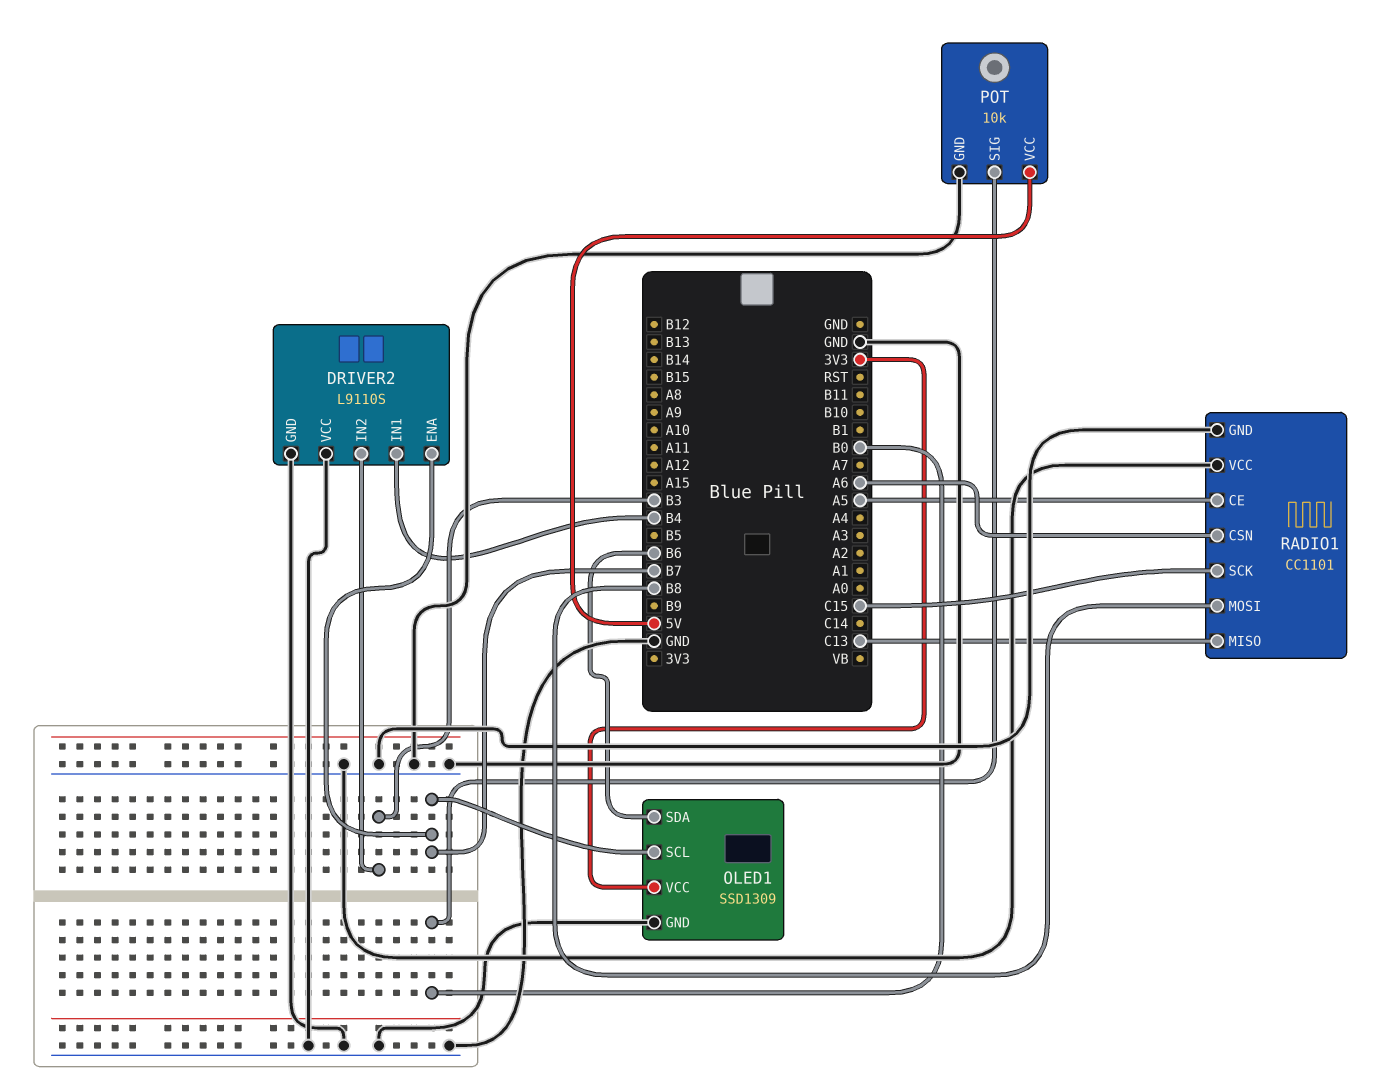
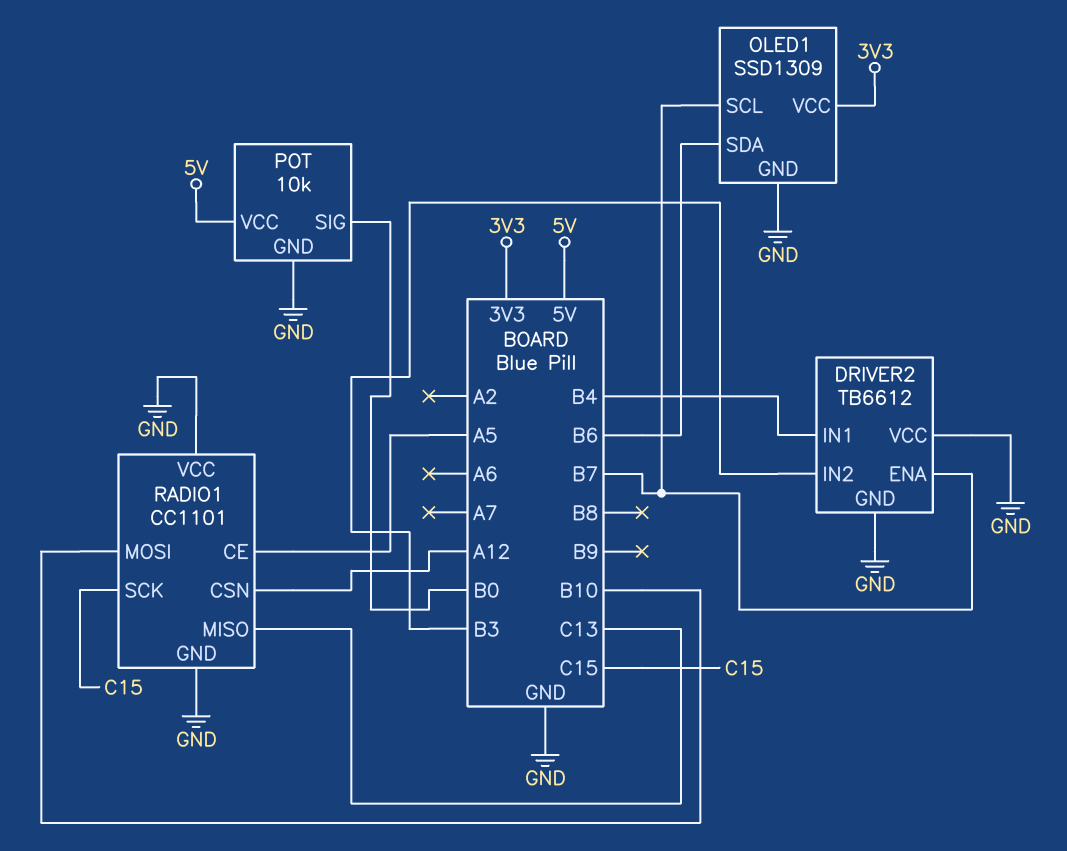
DRIVER2: L9110S -> TB6612
RADIO1 pin CSN: A6 -> A12
RADIO1 pin MOSI: B8 -> B10

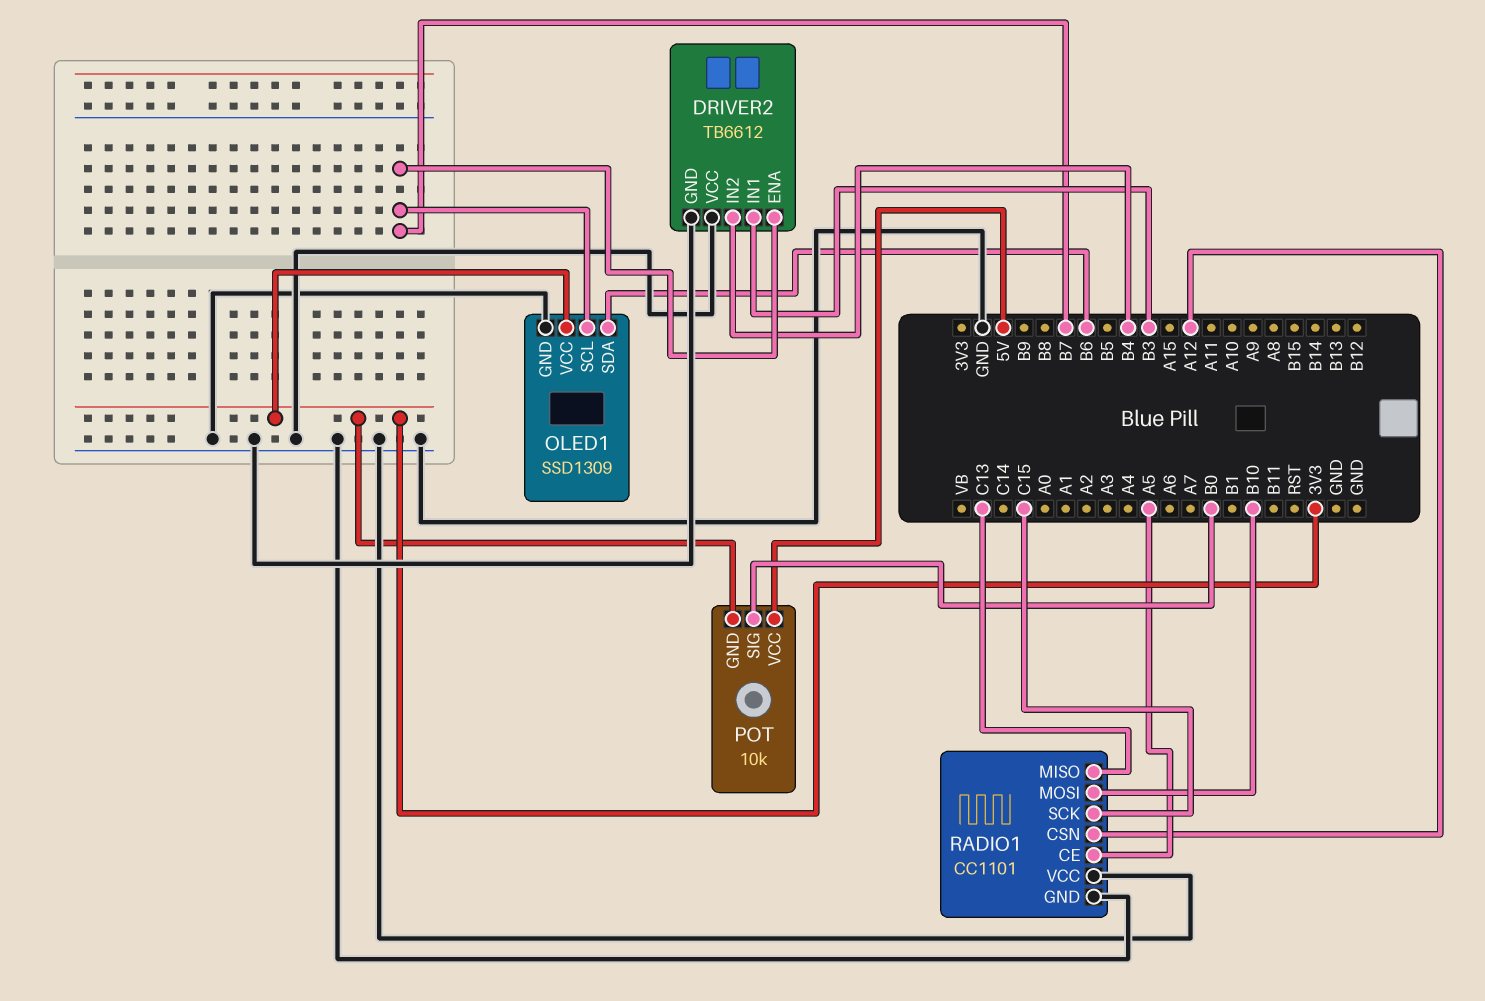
DRIVER2 pin IN1: B4 -> B3
DRIVER2 pin IN2: B3 -> B4
POT pin GND: GND -> 3V3

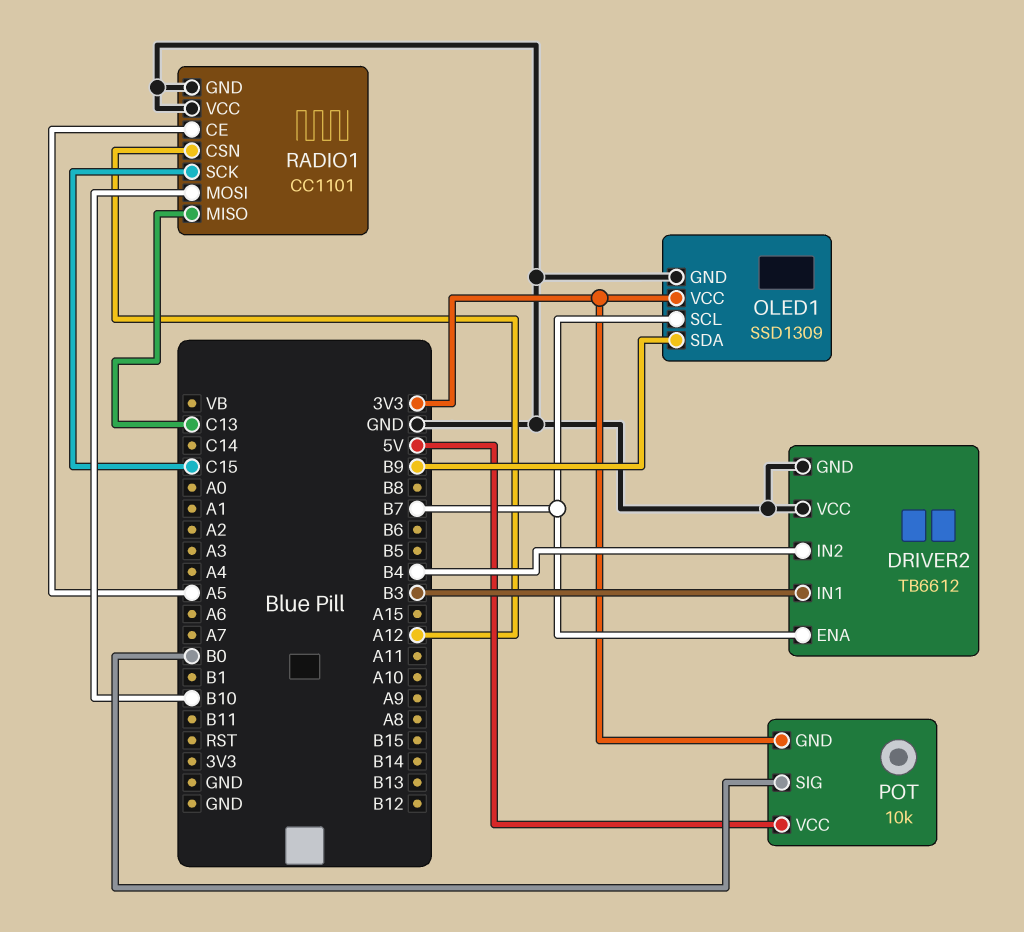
OLED1 pin SDA: B6 -> B9

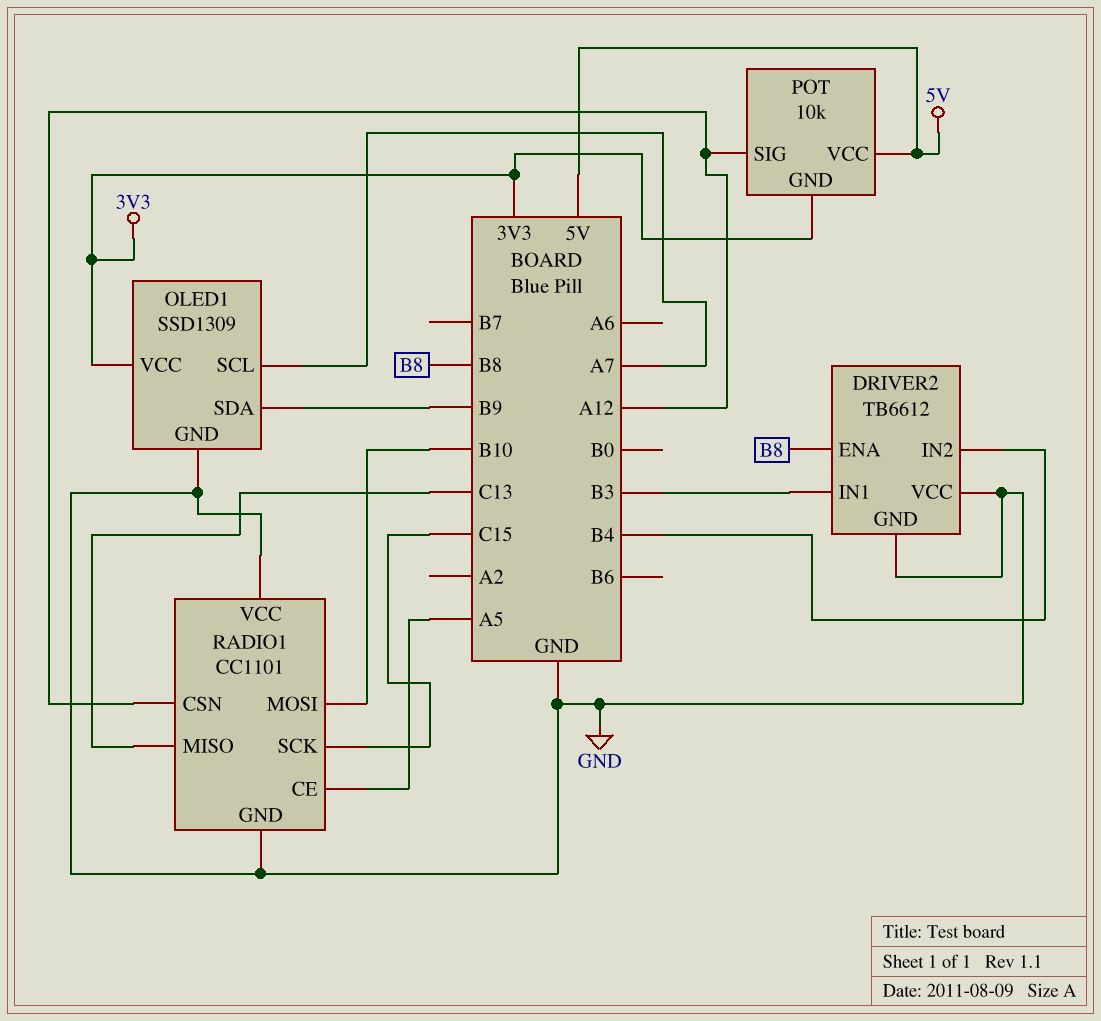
DRIVER2 pin ENA: B7 -> B8
OLED1 pin SCL: B7 -> A7
POT pin SIG: B0 -> A12

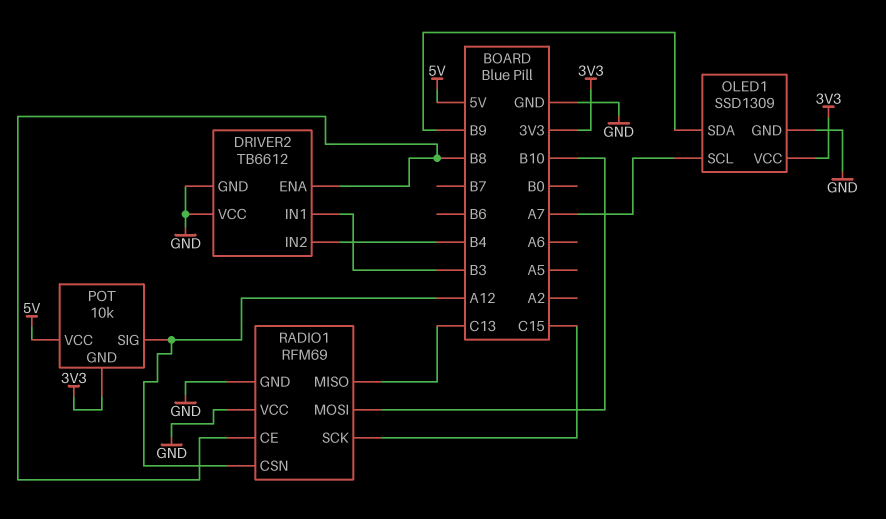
RADIO1: CC1101 -> RFM69
RADIO1 pin CE: A5 -> B8

